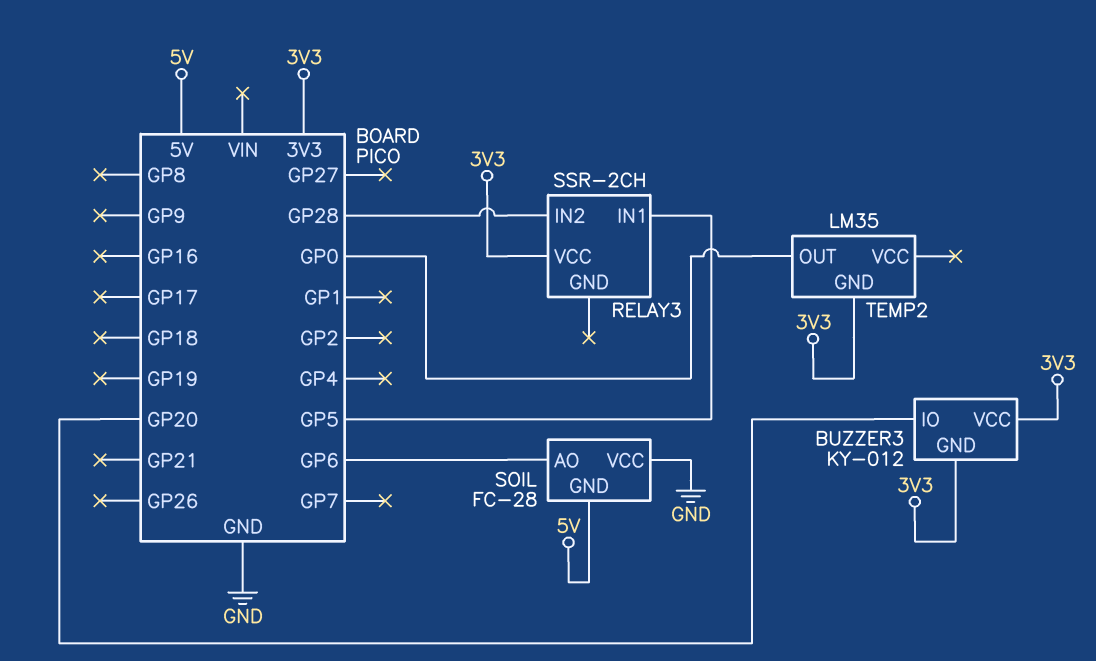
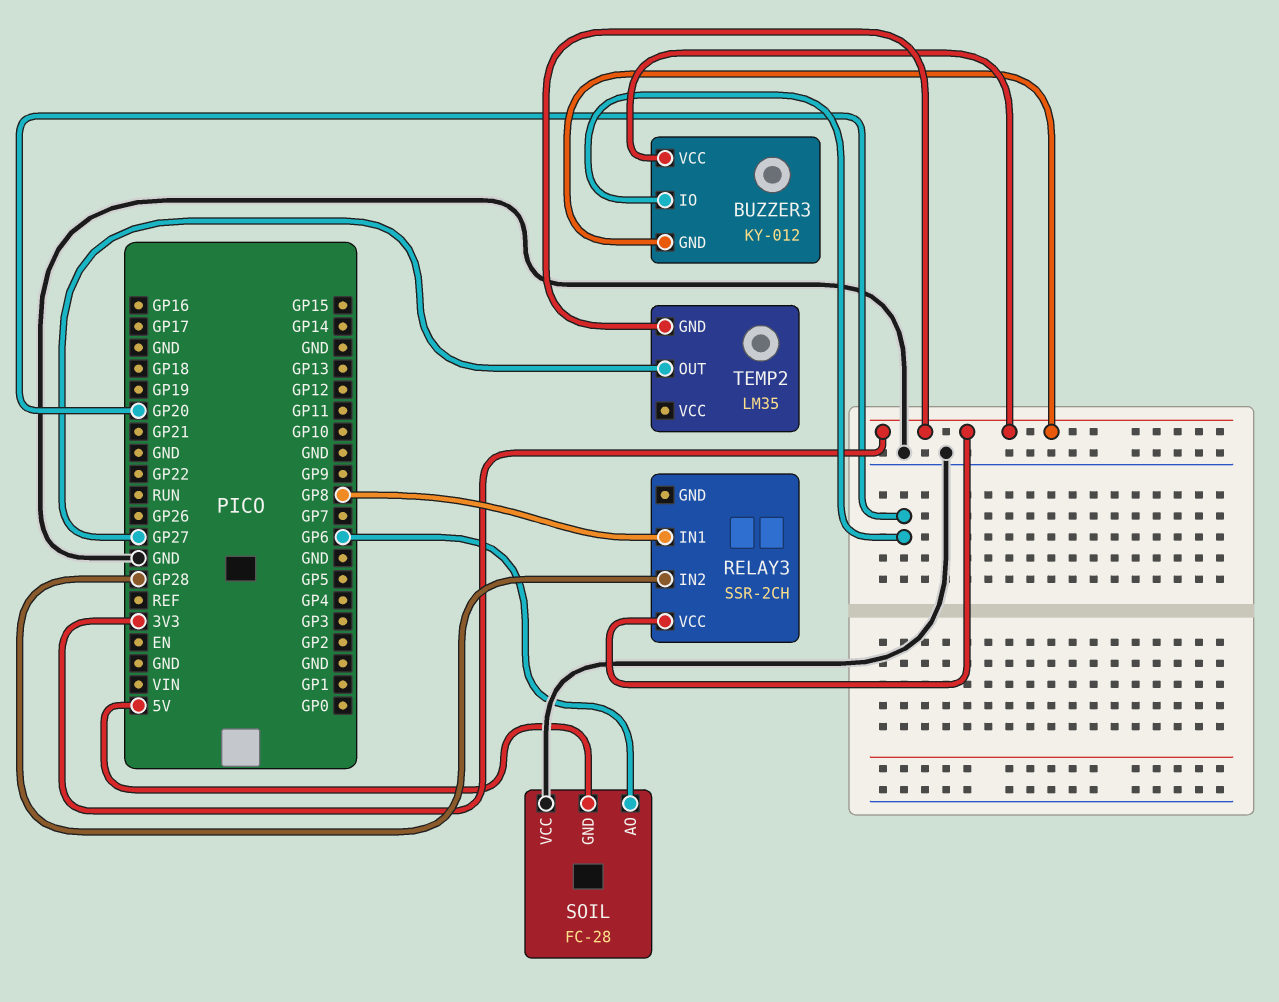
RELAY3 pin IN1: GP5 -> GP8
TEMP2 pin OUT: GP0 -> GP27

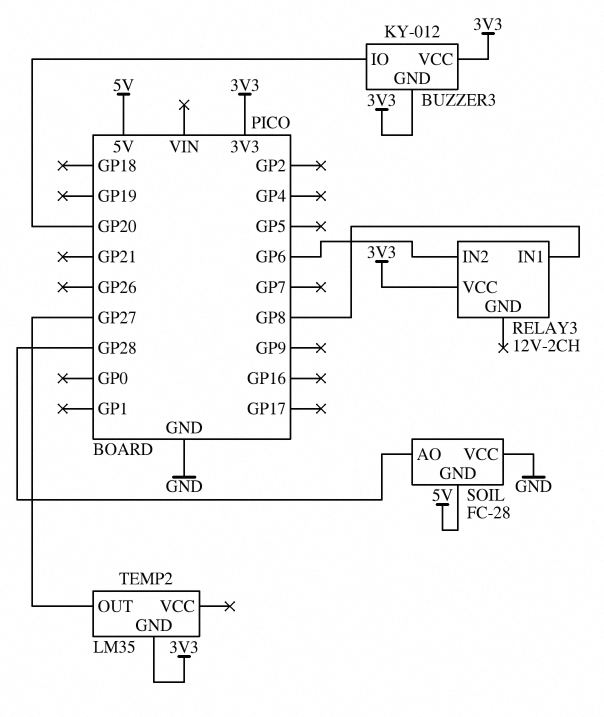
RELAY3: SSR-2CH -> 12V-2CH
RELAY3 pin IN2: GP28 -> GP6
SOIL pin AO: GP6 -> GP28

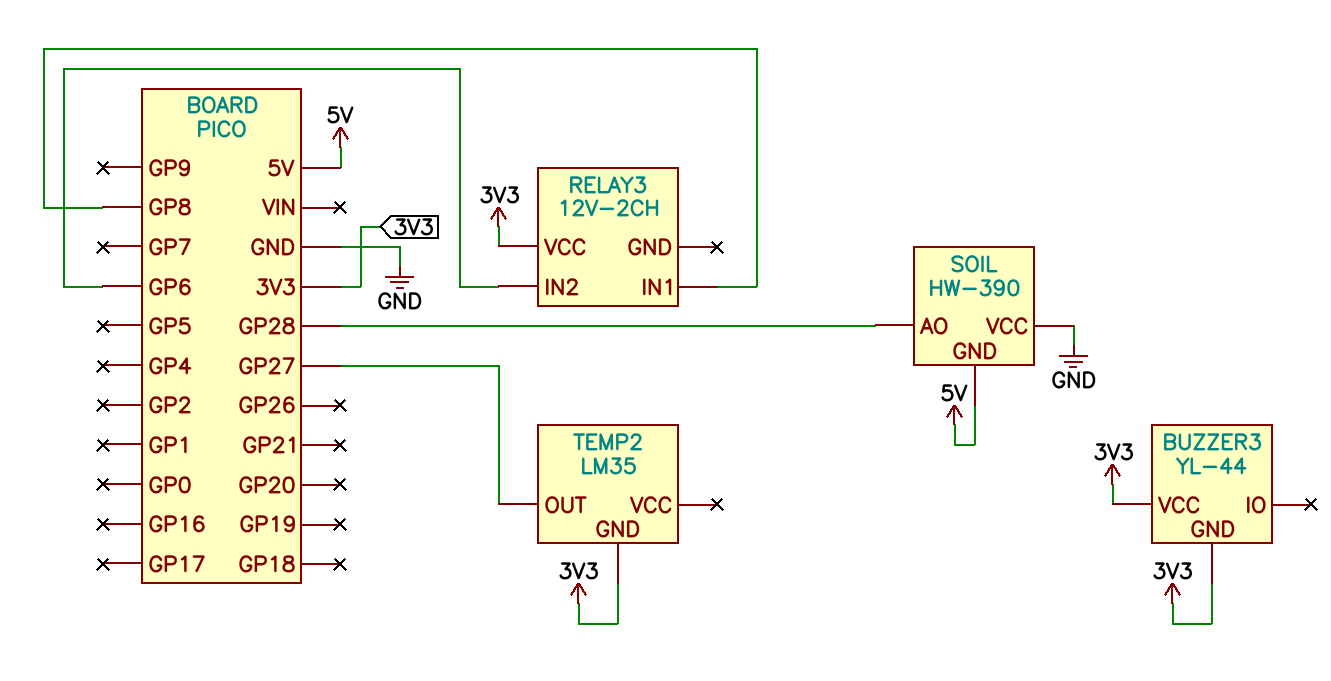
BUZZER3: KY-012 -> YL-44
BUZZER3 pin IO: GP20 -> none
SOIL: FC-28 -> HW-390

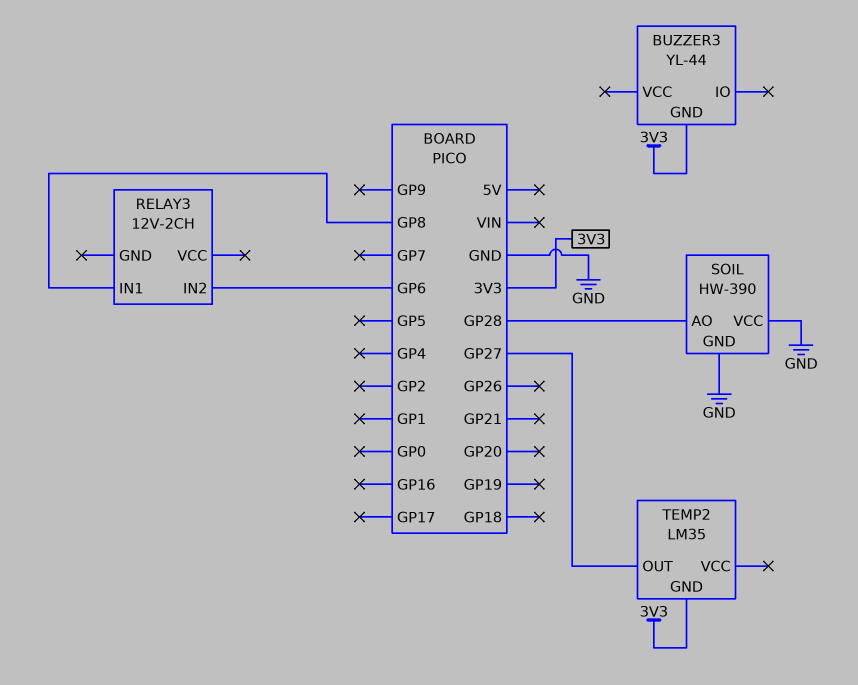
BUZZER3 pin VCC: 3V3 -> none
RELAY3 pin VCC: 3V3 -> none
SOIL pin GND: 5V -> GND

